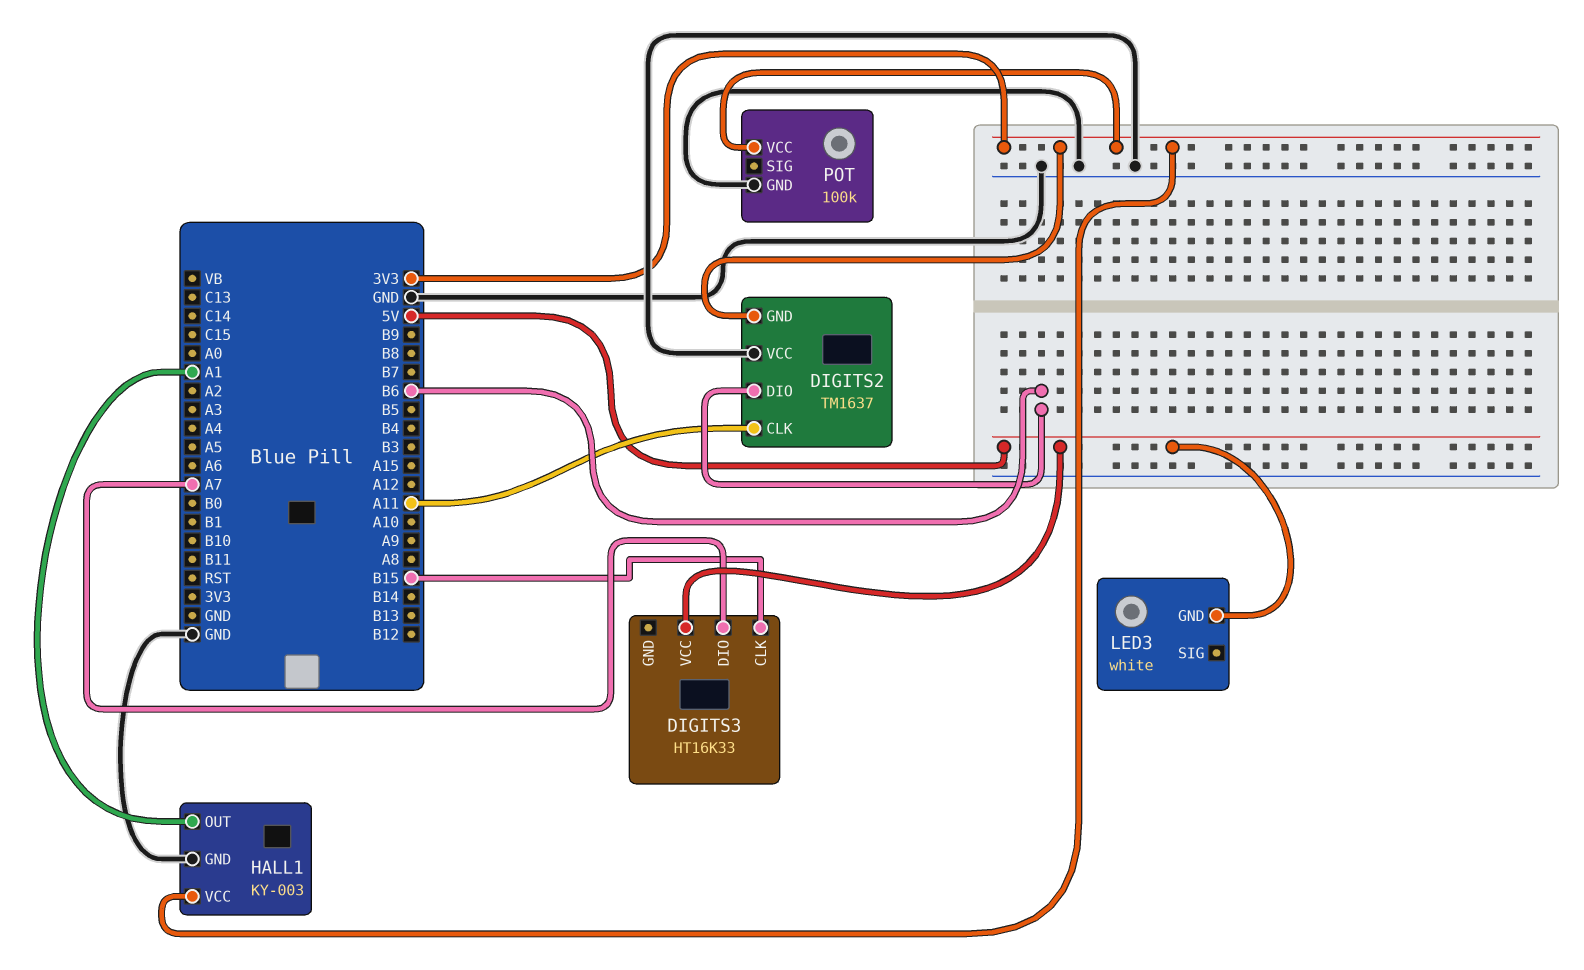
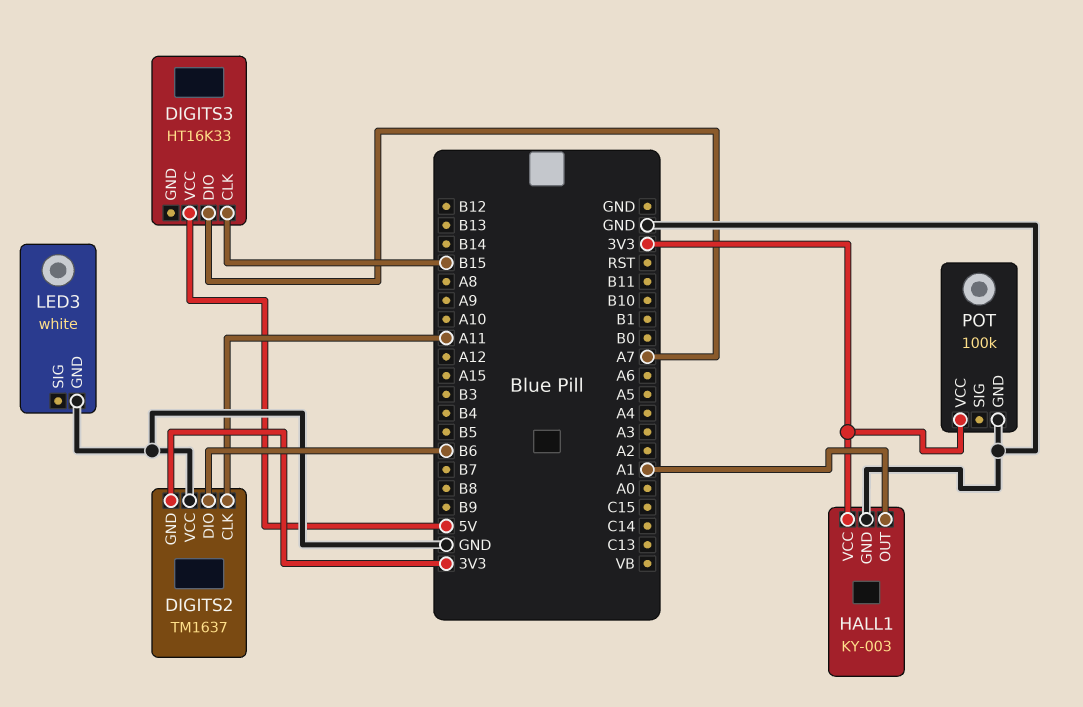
LED3 pin GND: 5V -> GND

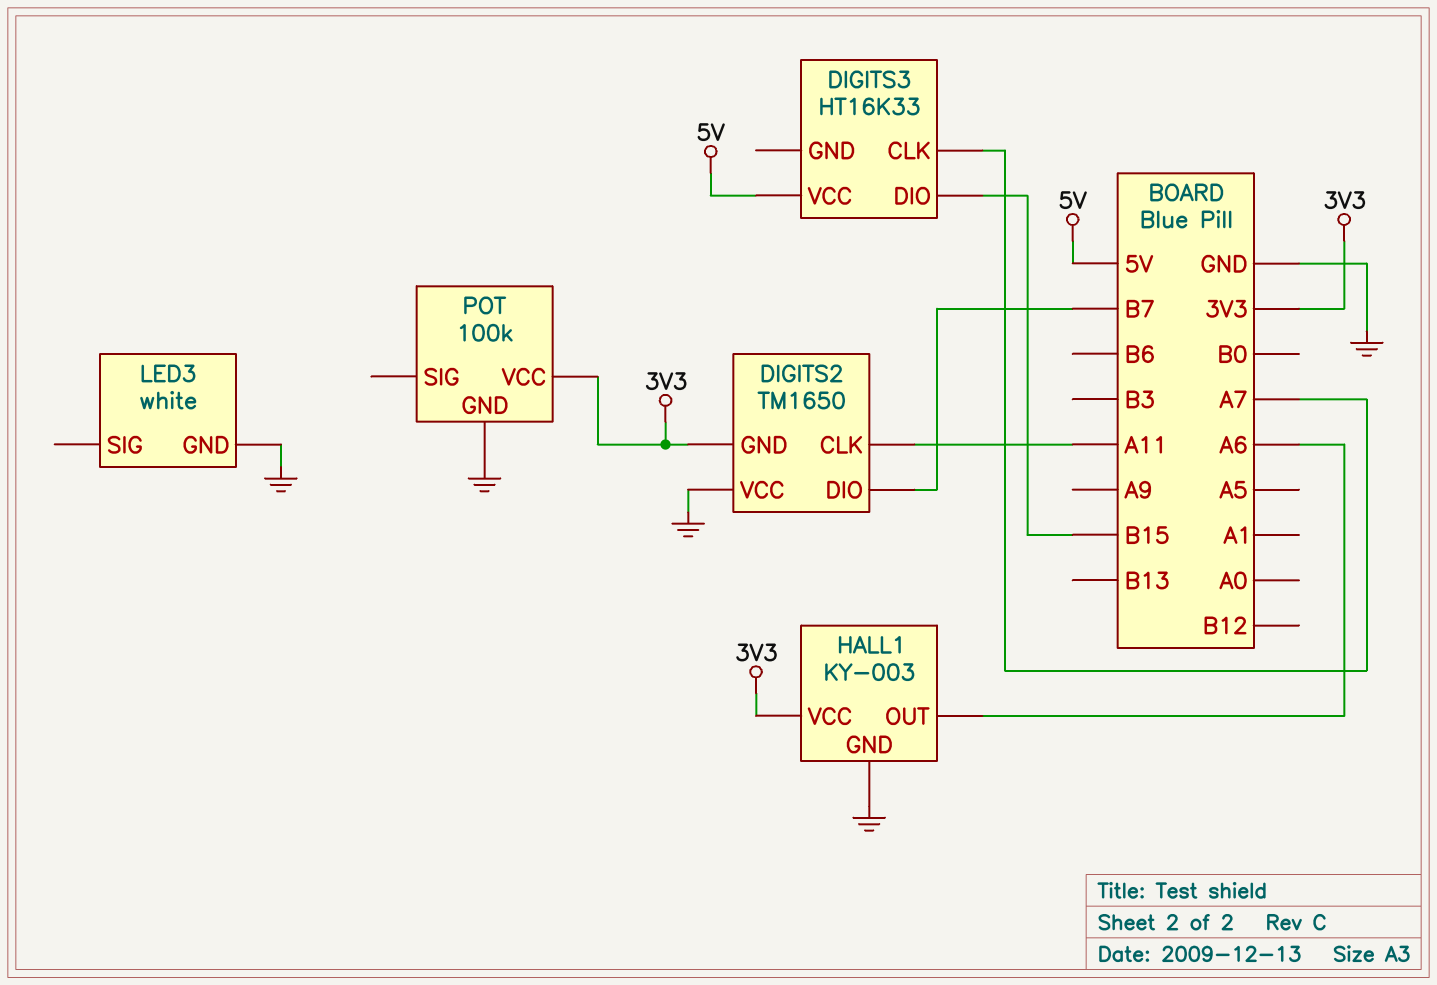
DIGITS2: TM1637 -> TM1650
DIGITS2 pin DIO: B6 -> B7
DIGITS3 pin CLK: B15 -> A7
DIGITS3 pin DIO: A7 -> B15
HALL1 pin OUT: A1 -> A6

